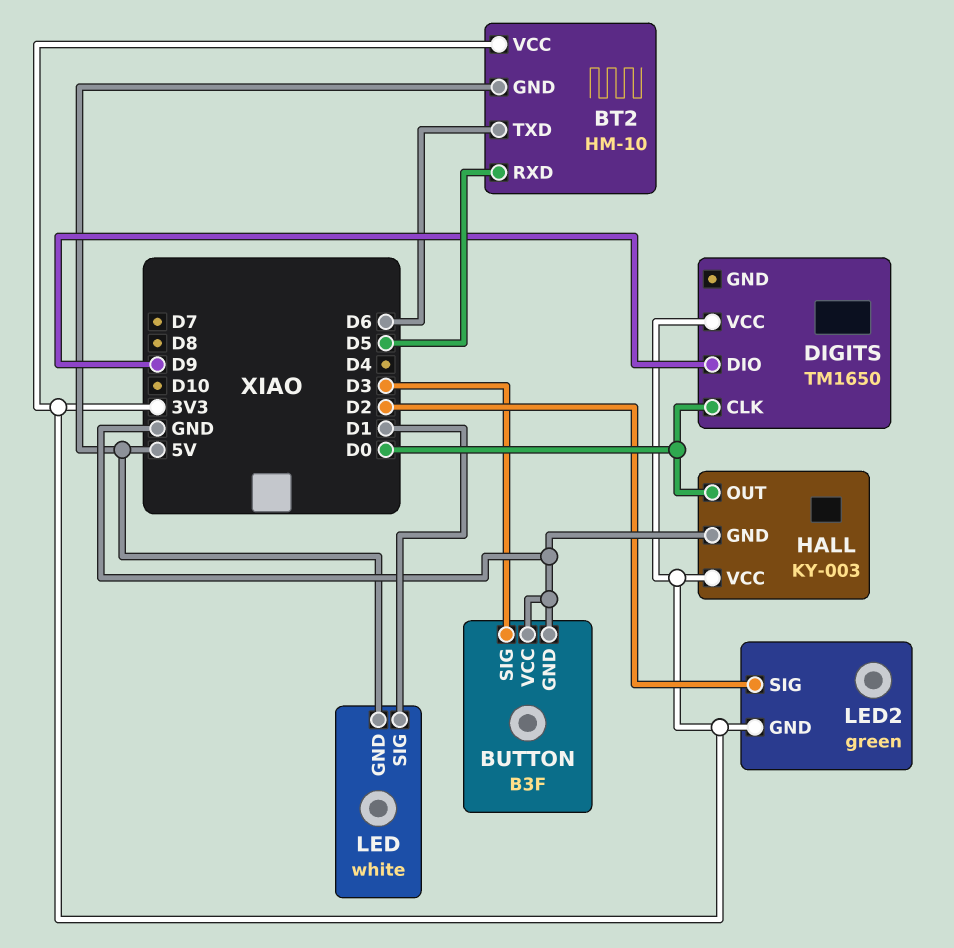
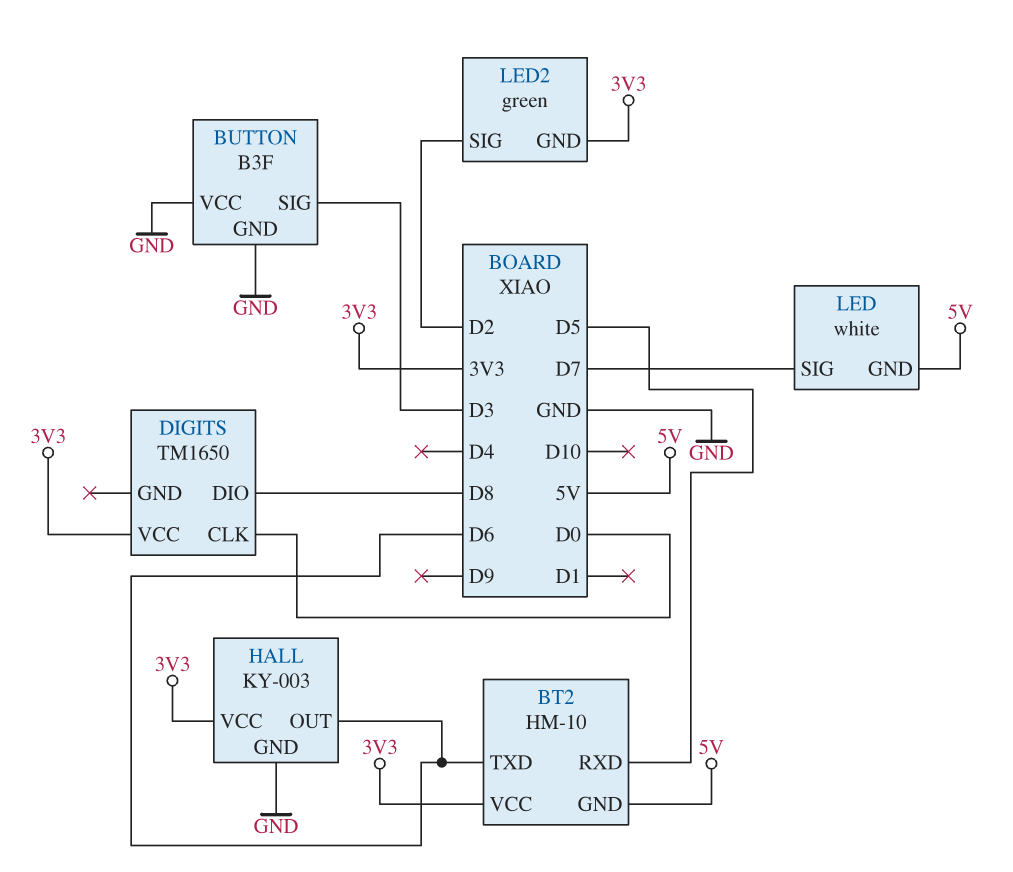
DIGITS pin DIO: D9 -> D8
HALL pin OUT: D0 -> D6
LED pin SIG: D1 -> D7

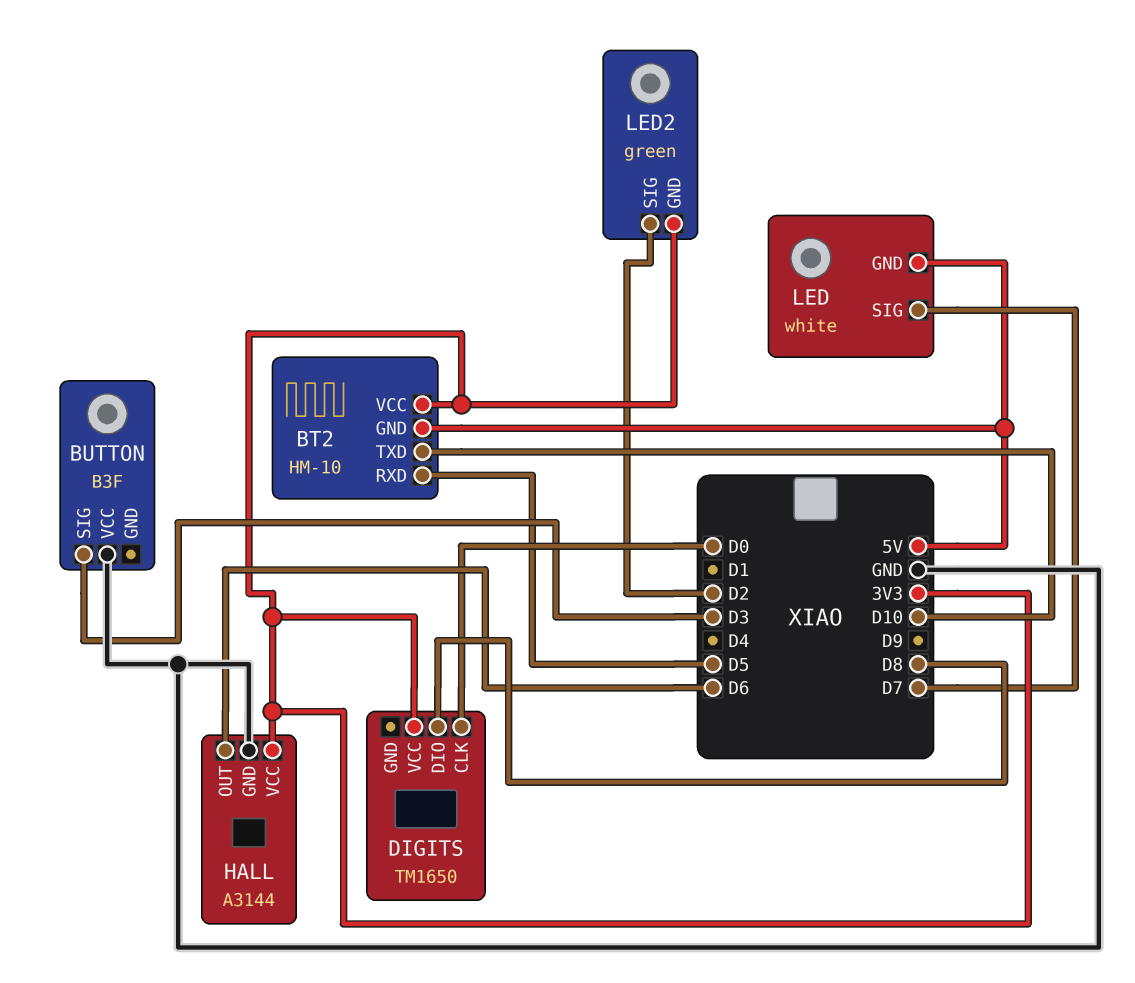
BT2 pin TXD: D6 -> D10
BUTTON pin GND: GND -> none
HALL: KY-003 -> A3144

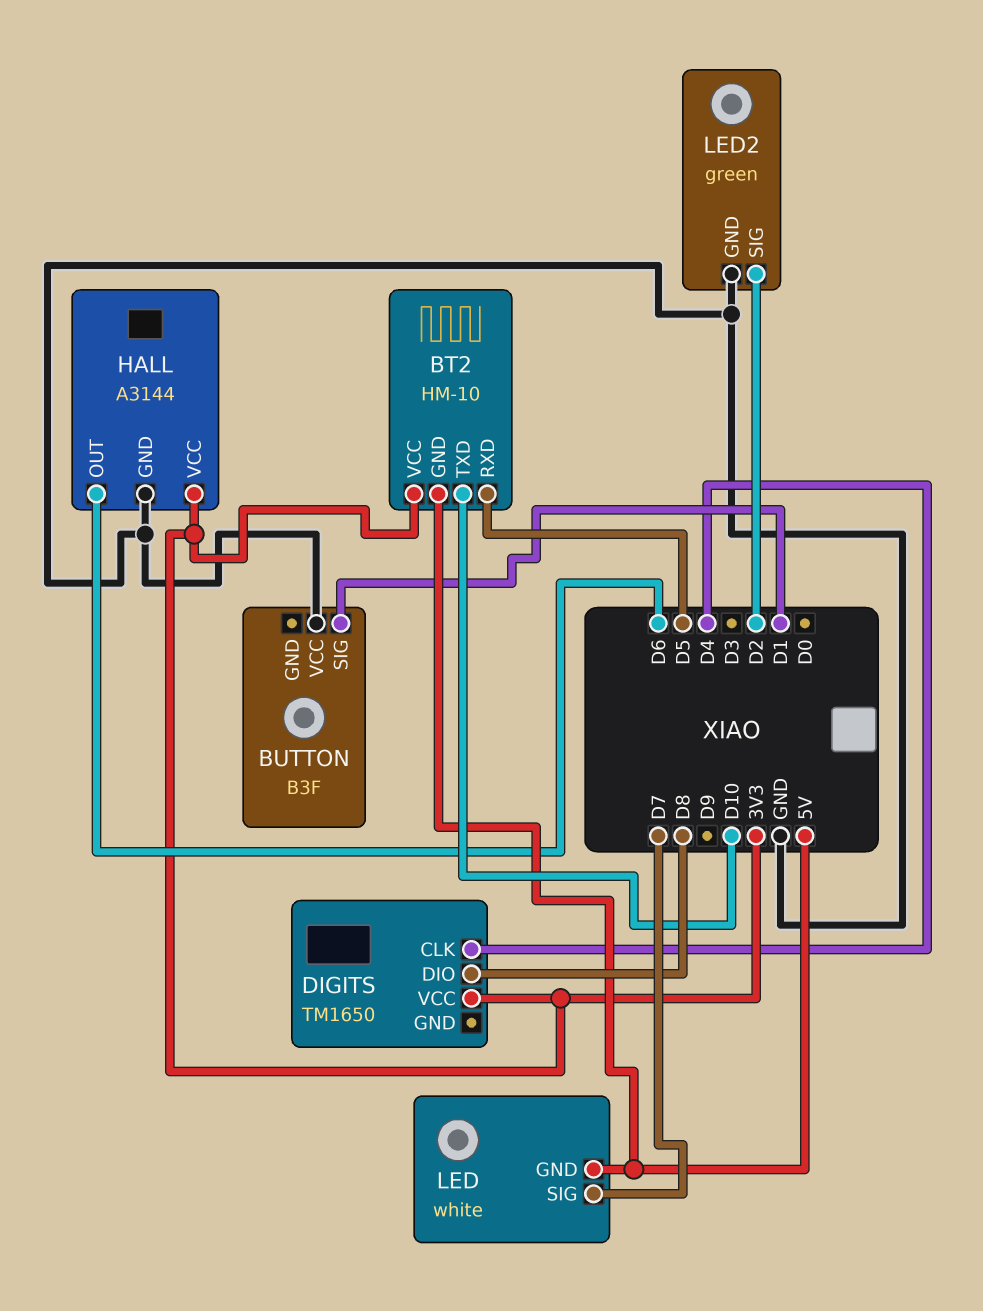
BUTTON pin SIG: D3 -> D1
DIGITS pin CLK: D0 -> D4
LED2 pin GND: 3V3 -> GND

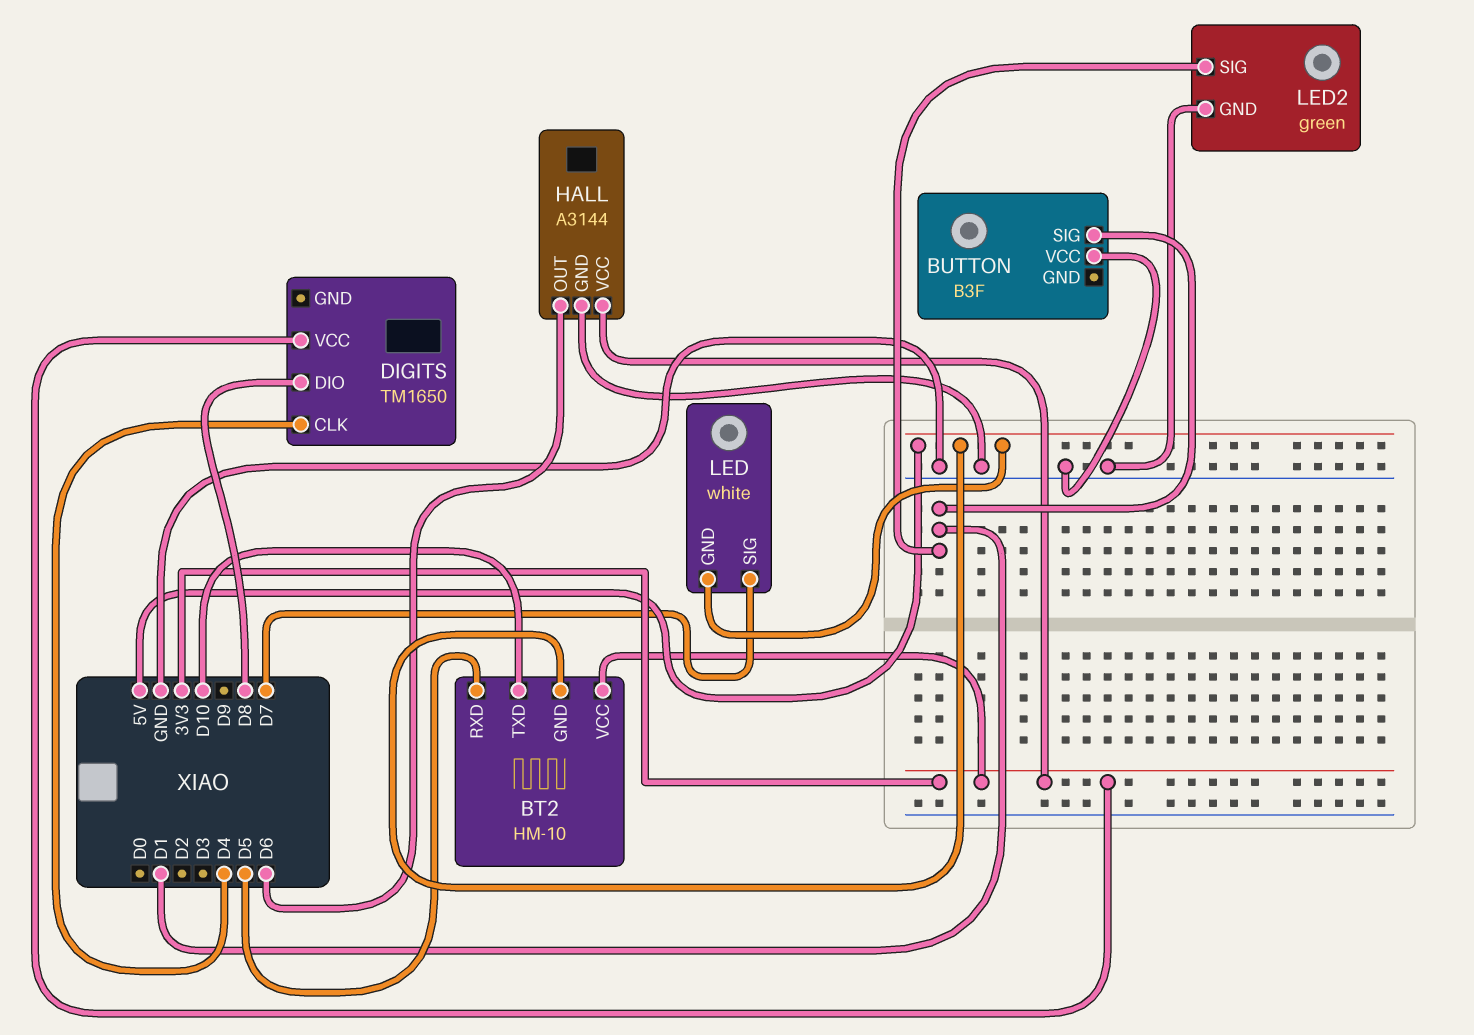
LED2 pin SIG: D2 -> D1

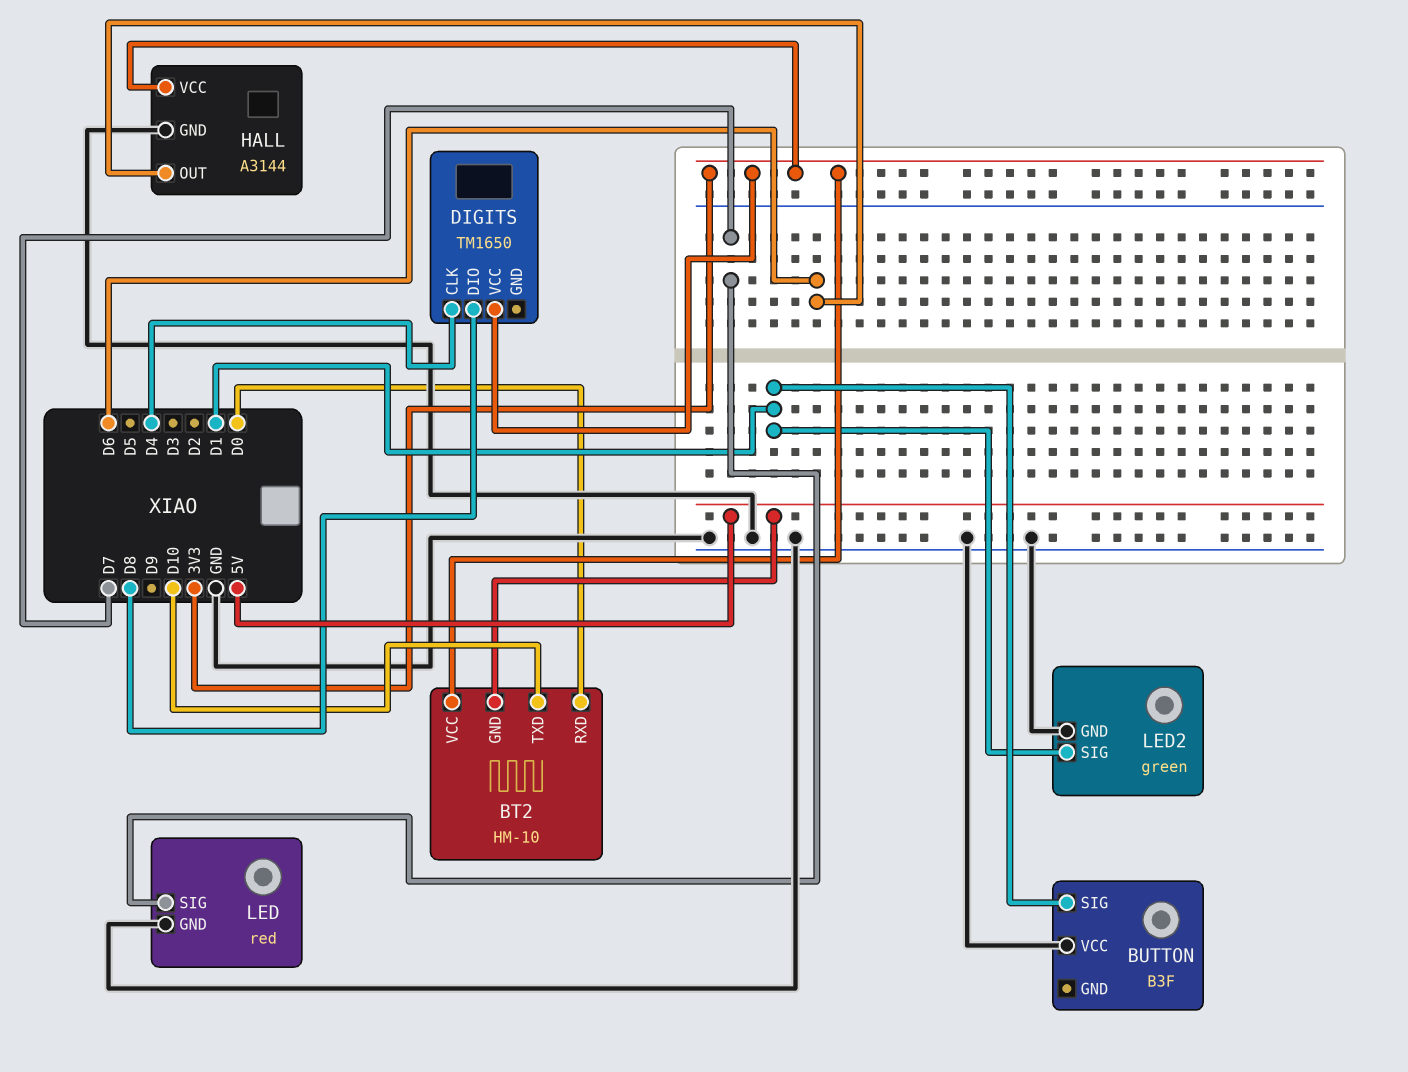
BT2 pin RXD: D5 -> D0
LED: white -> red
LED pin GND: 5V -> GND

